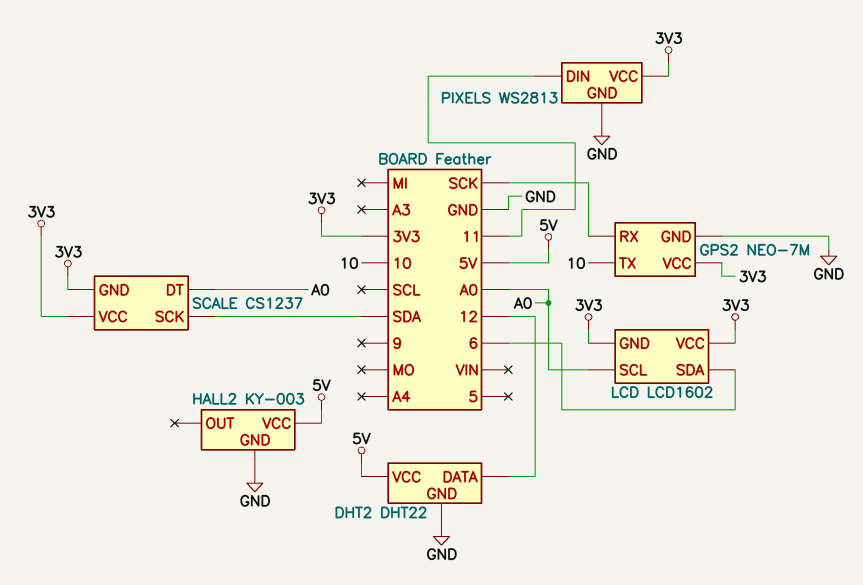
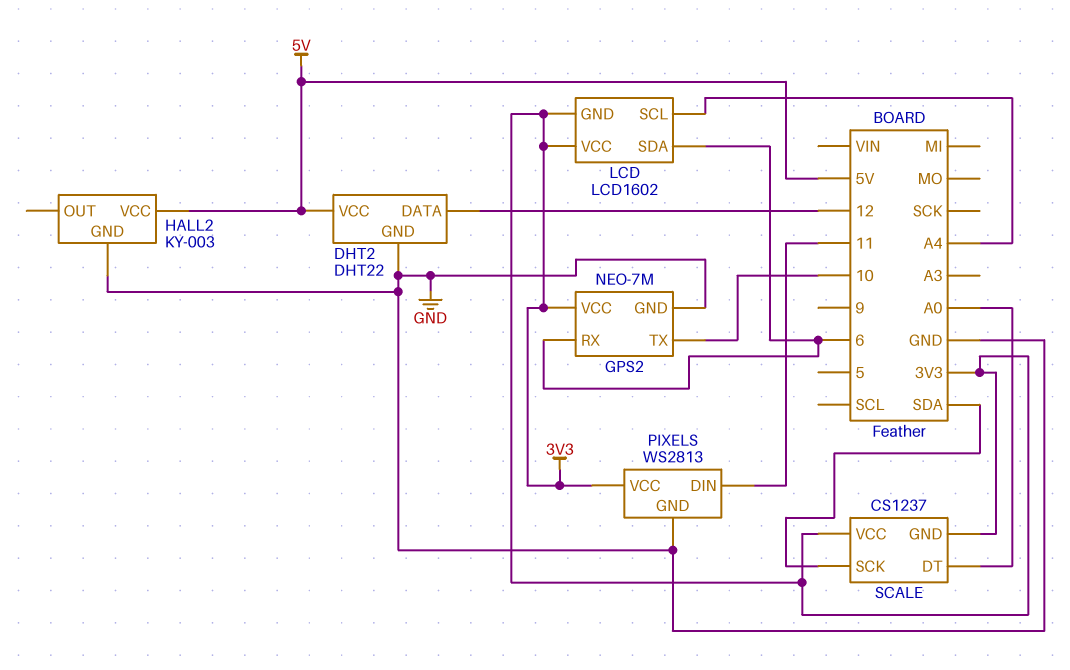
GPS2 pin RX: SCK -> 6
LCD pin SCL: A0 -> A4

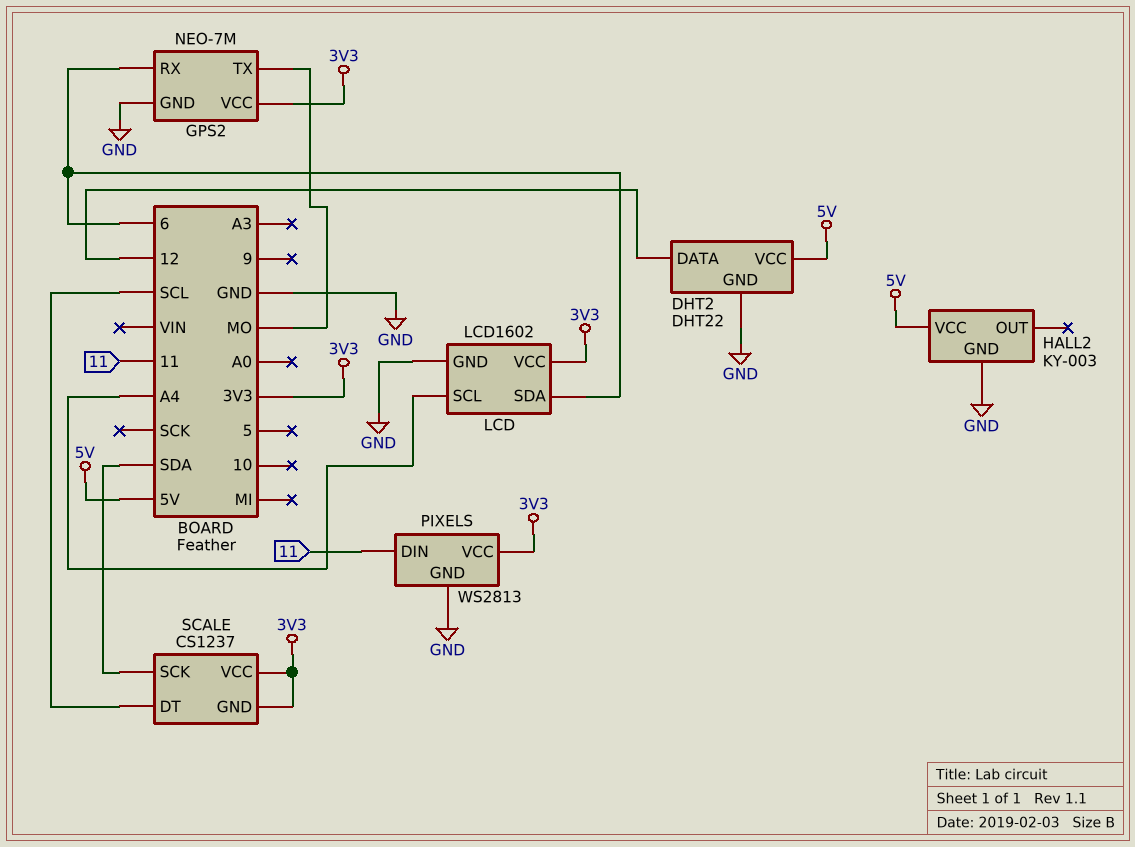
GPS2 pin TX: 10 -> MO
LCD pin GND: 3V3 -> GND
SCALE pin DT: A0 -> SCL

